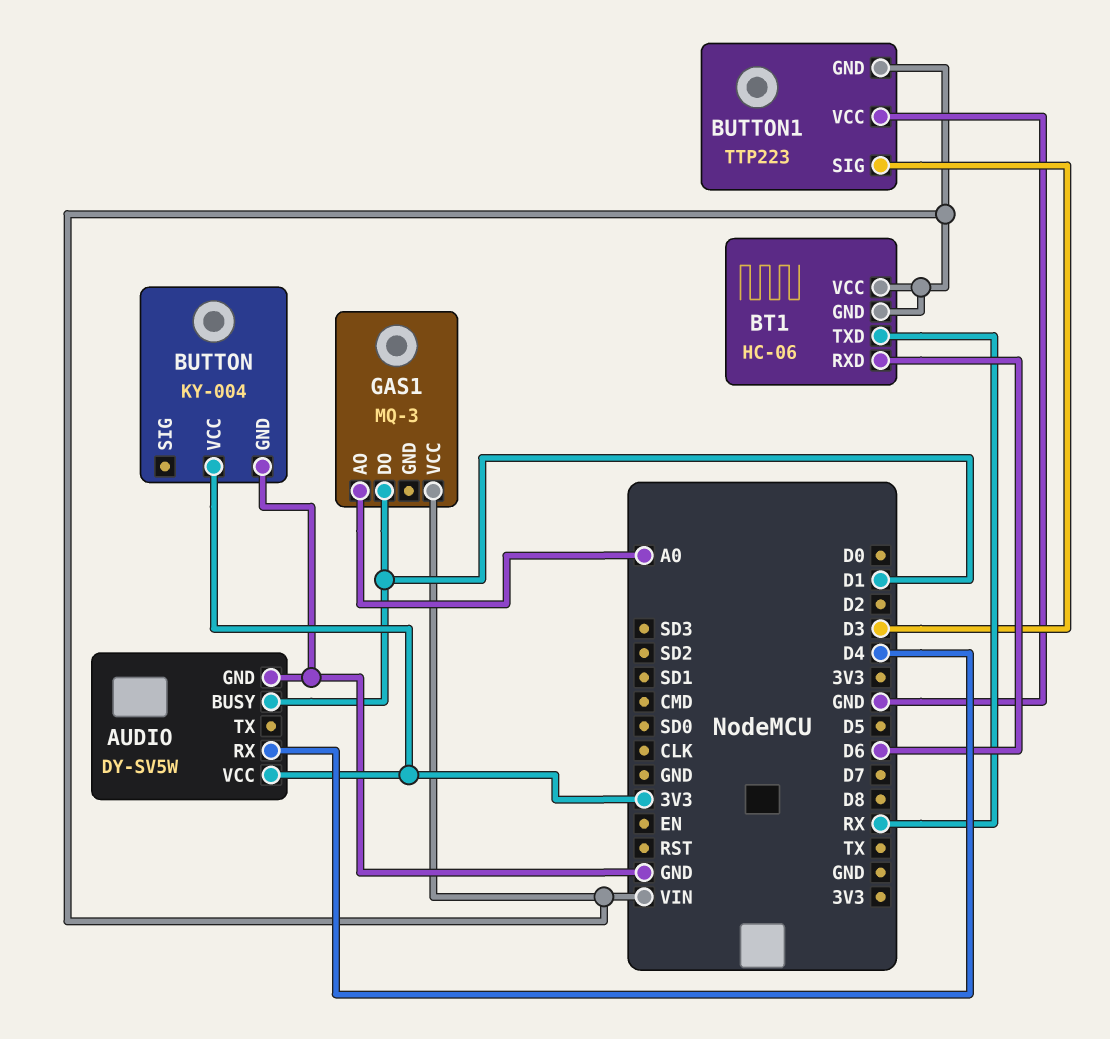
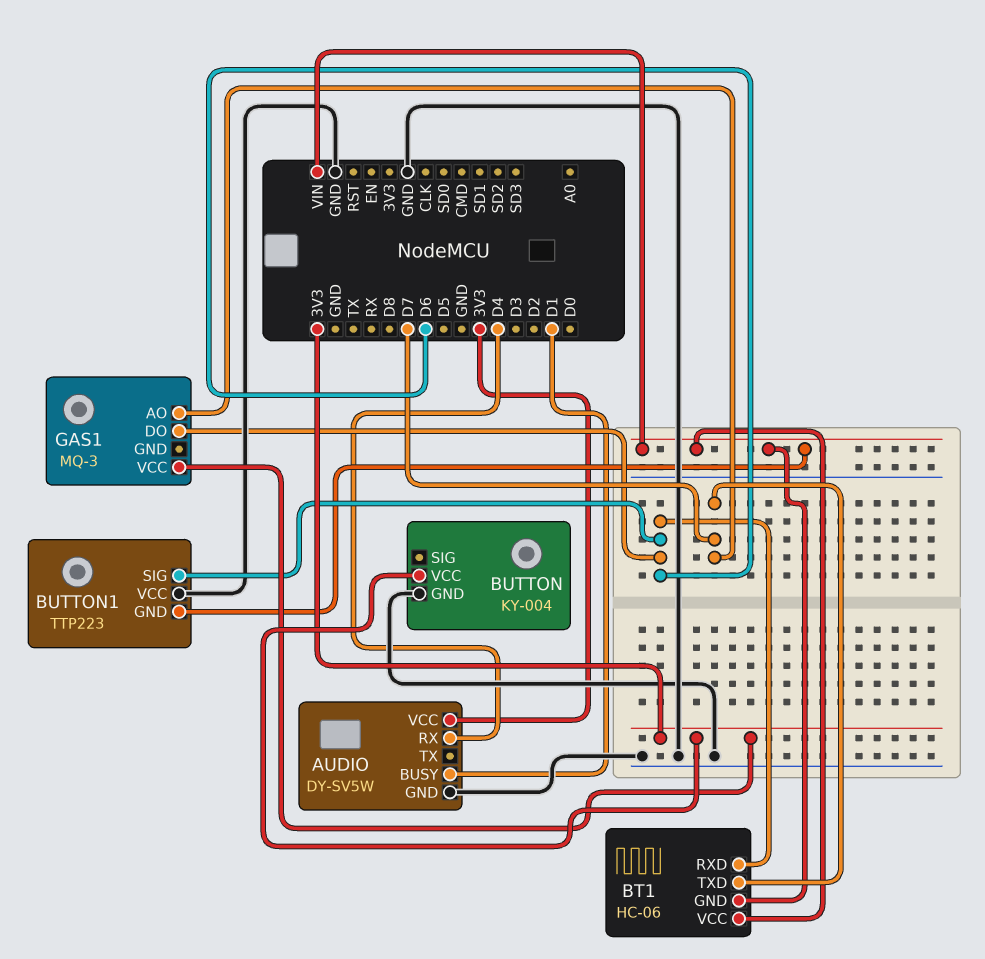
BT1 pin TXD: RX -> D7
BUTTON1 pin SIG: D3 -> D6
GAS1 pin AO: A0 -> D7
GAS1 pin DO: D1 -> D6
GAS1 pin VCC: VIN -> 3V3

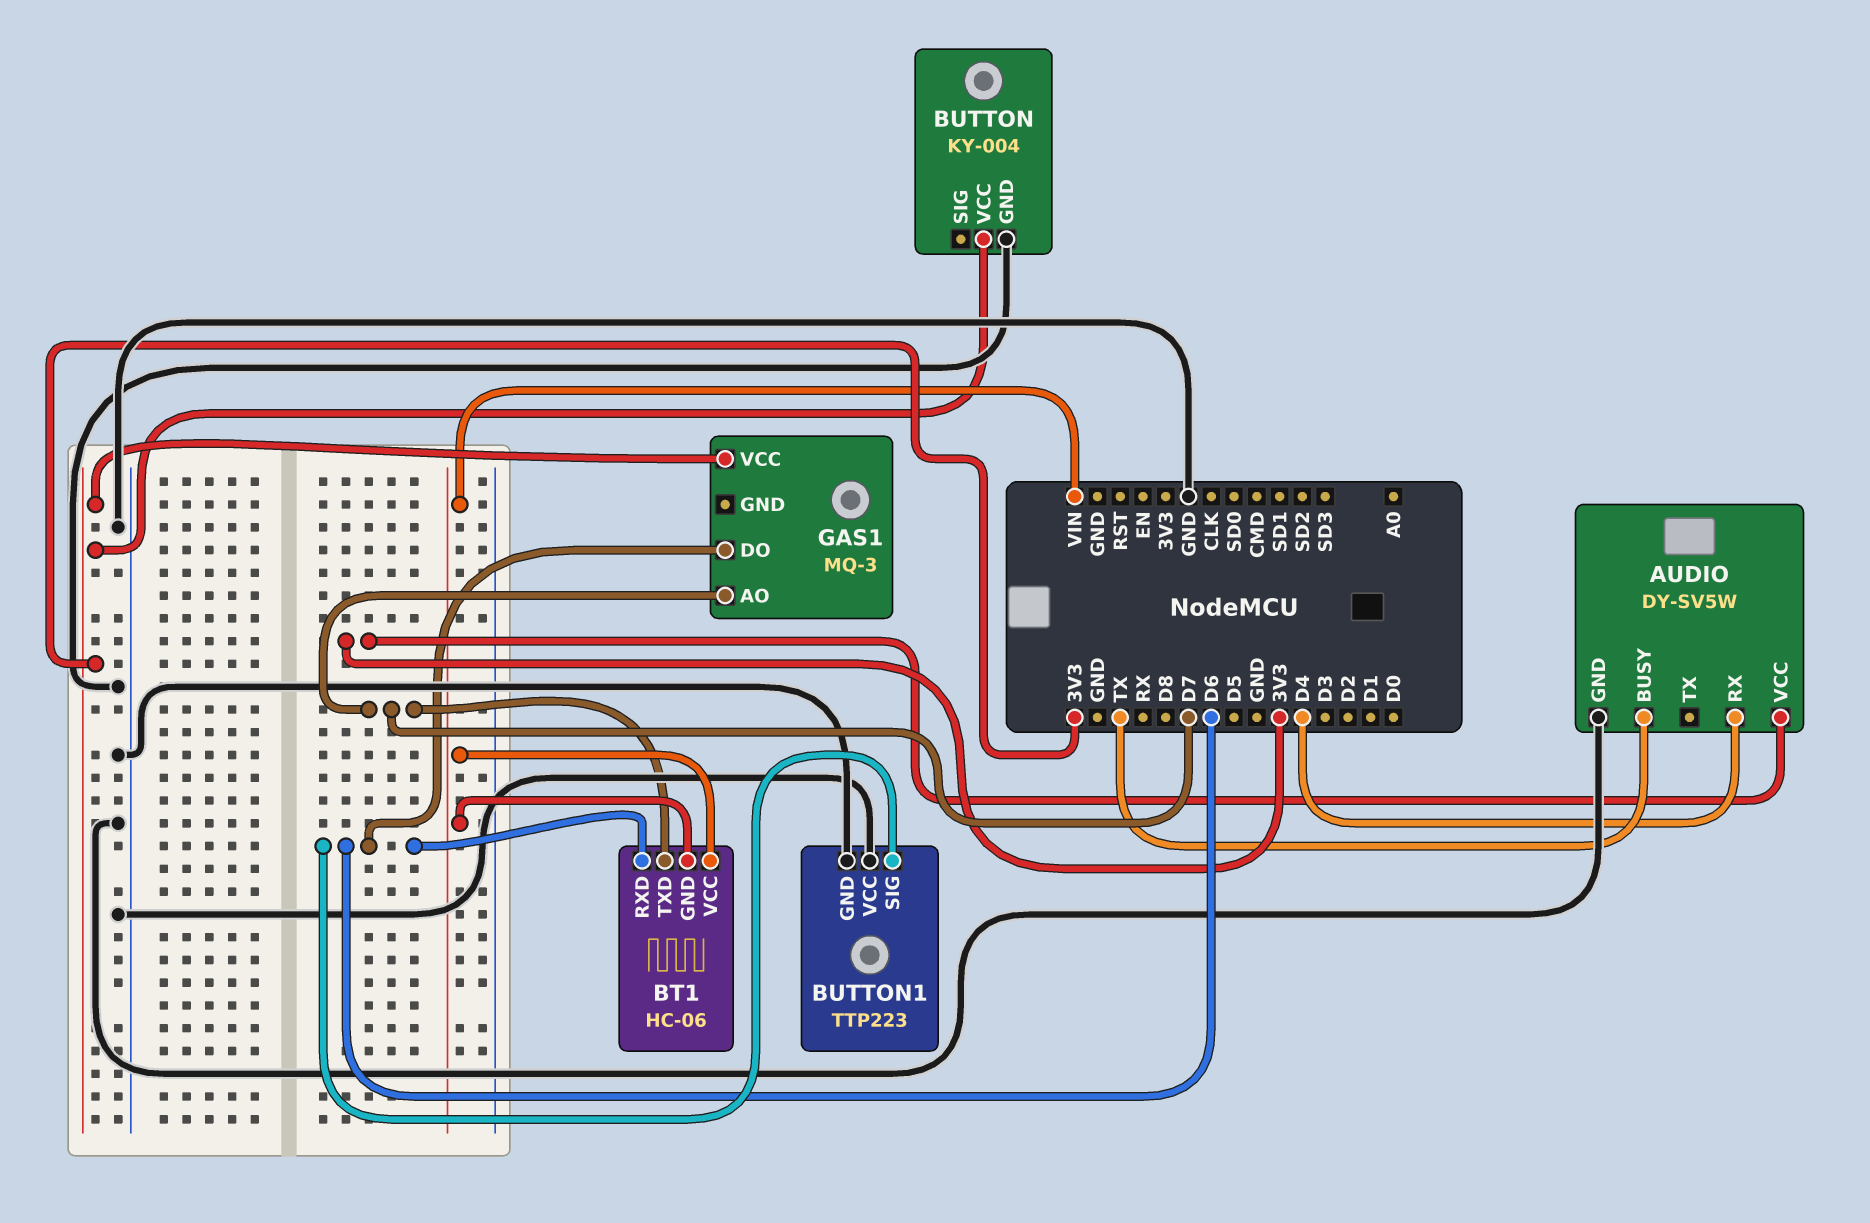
AUDIO pin BUSY: D1 -> TX
BUTTON1 pin GND: VIN -> GND

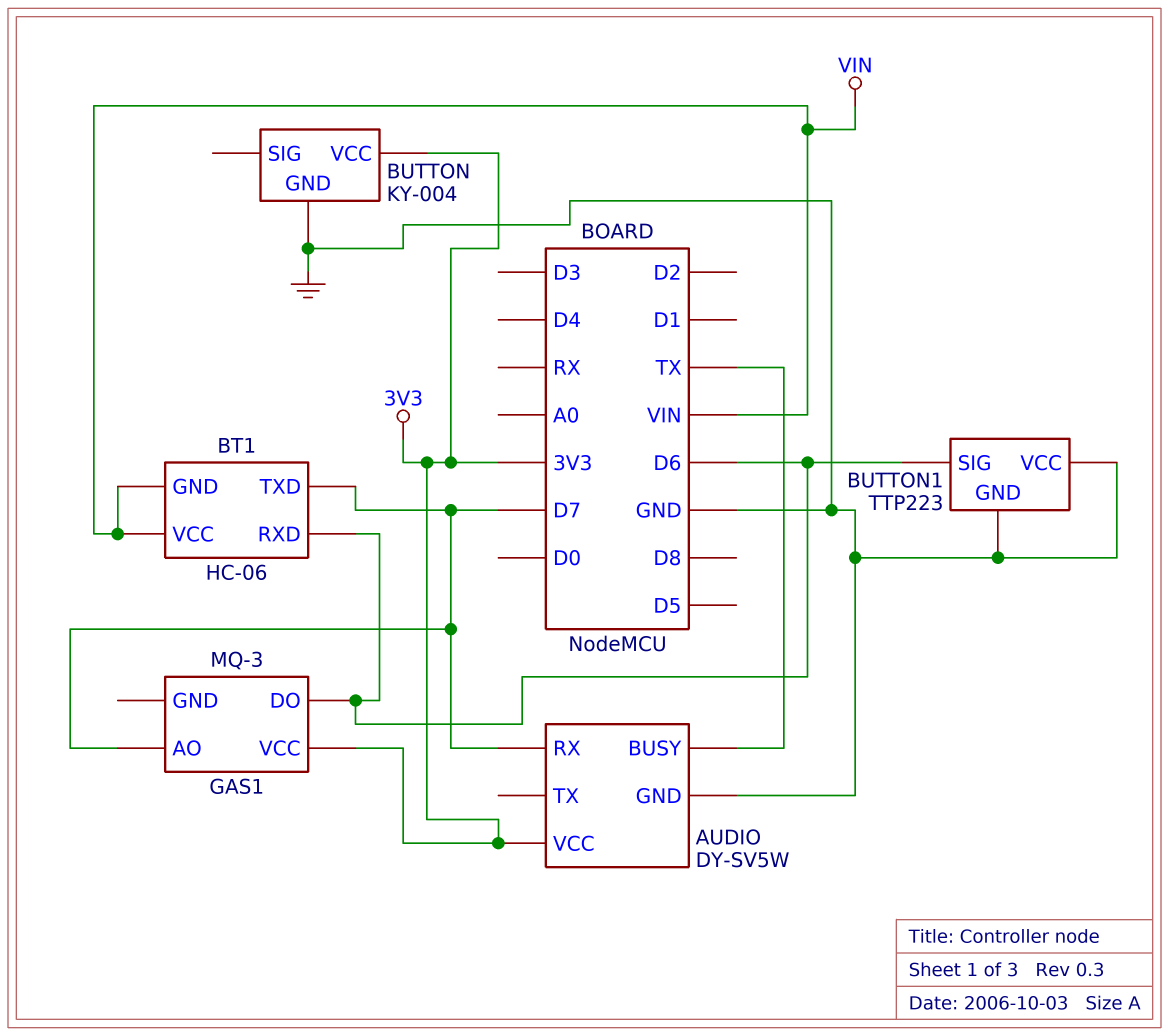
AUDIO pin RX: D4 -> D7

